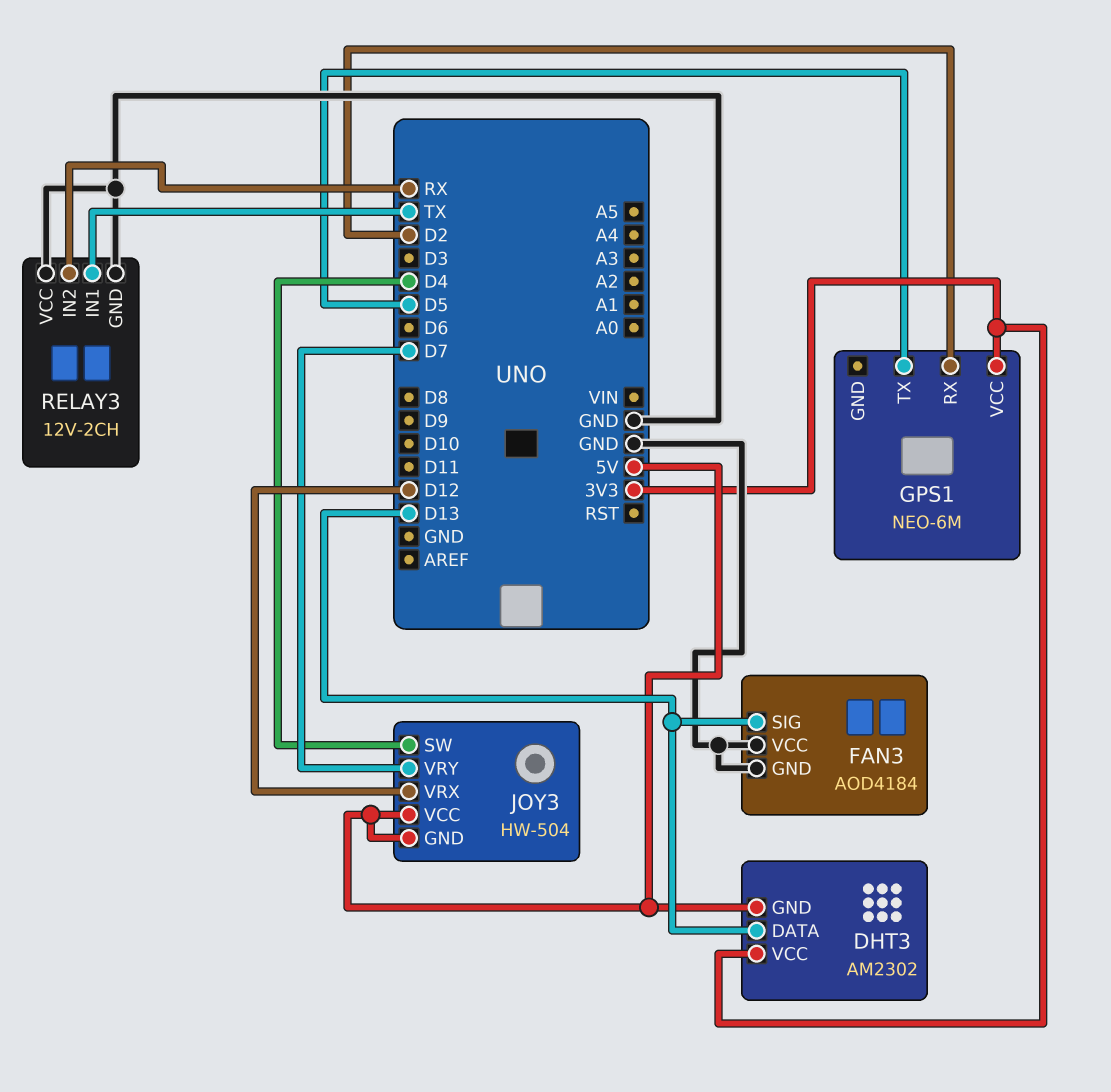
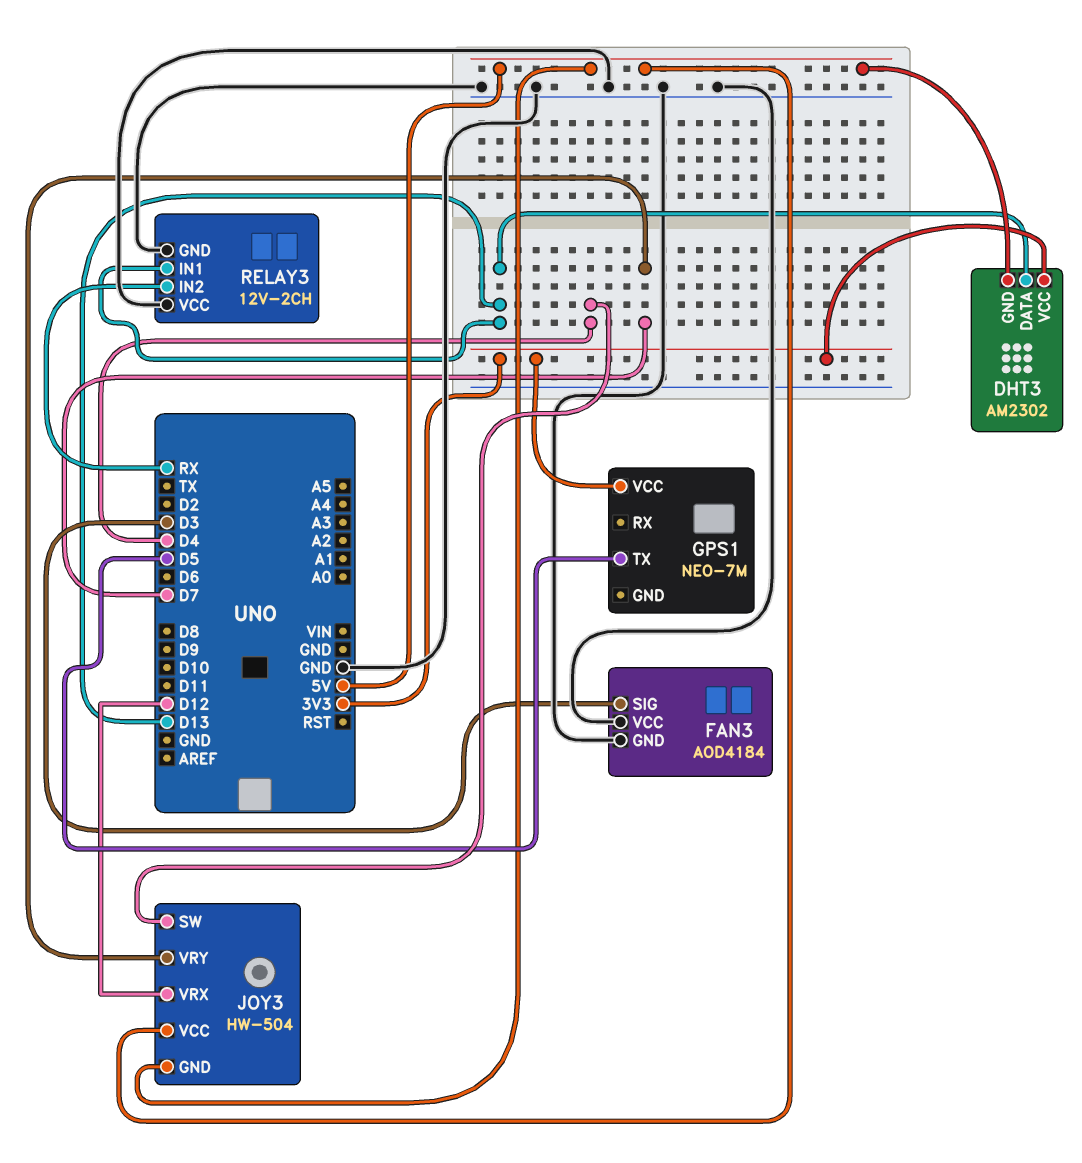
FAN3 pin SIG: D13 -> D3
GPS1: NEO-6M -> NEO-7M
GPS1 pin RX: D2 -> none
RELAY3 pin IN1: TX -> D13

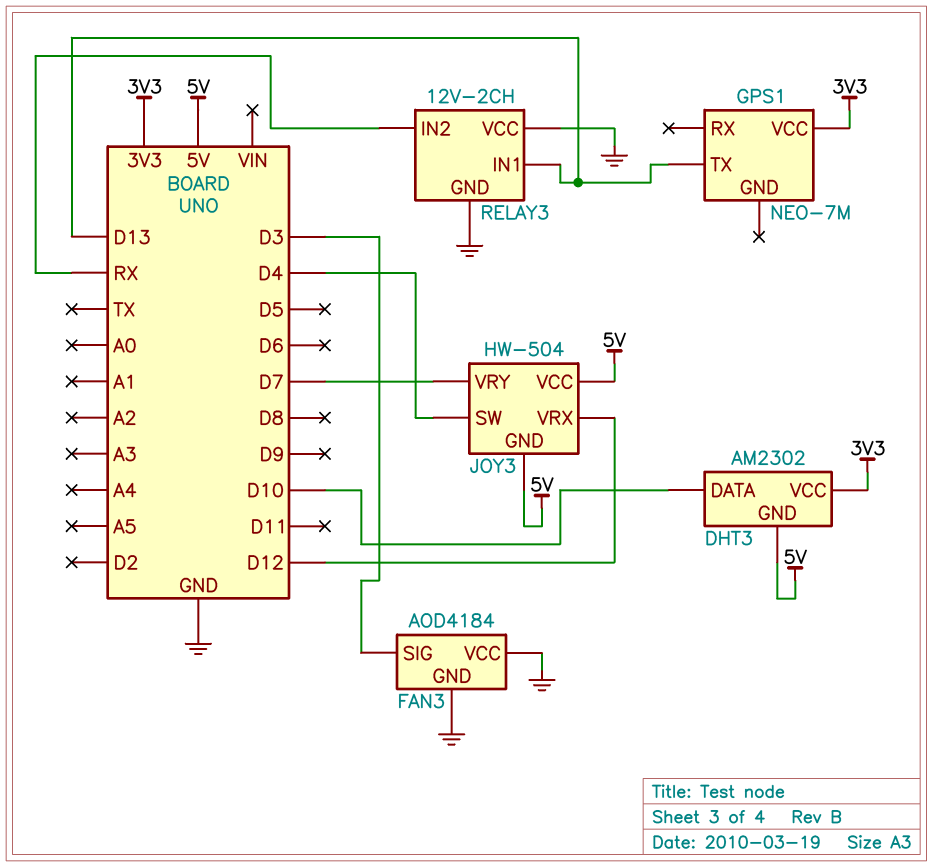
DHT3 pin DATA: D13 -> D10
GPS1 pin TX: D5 -> D13

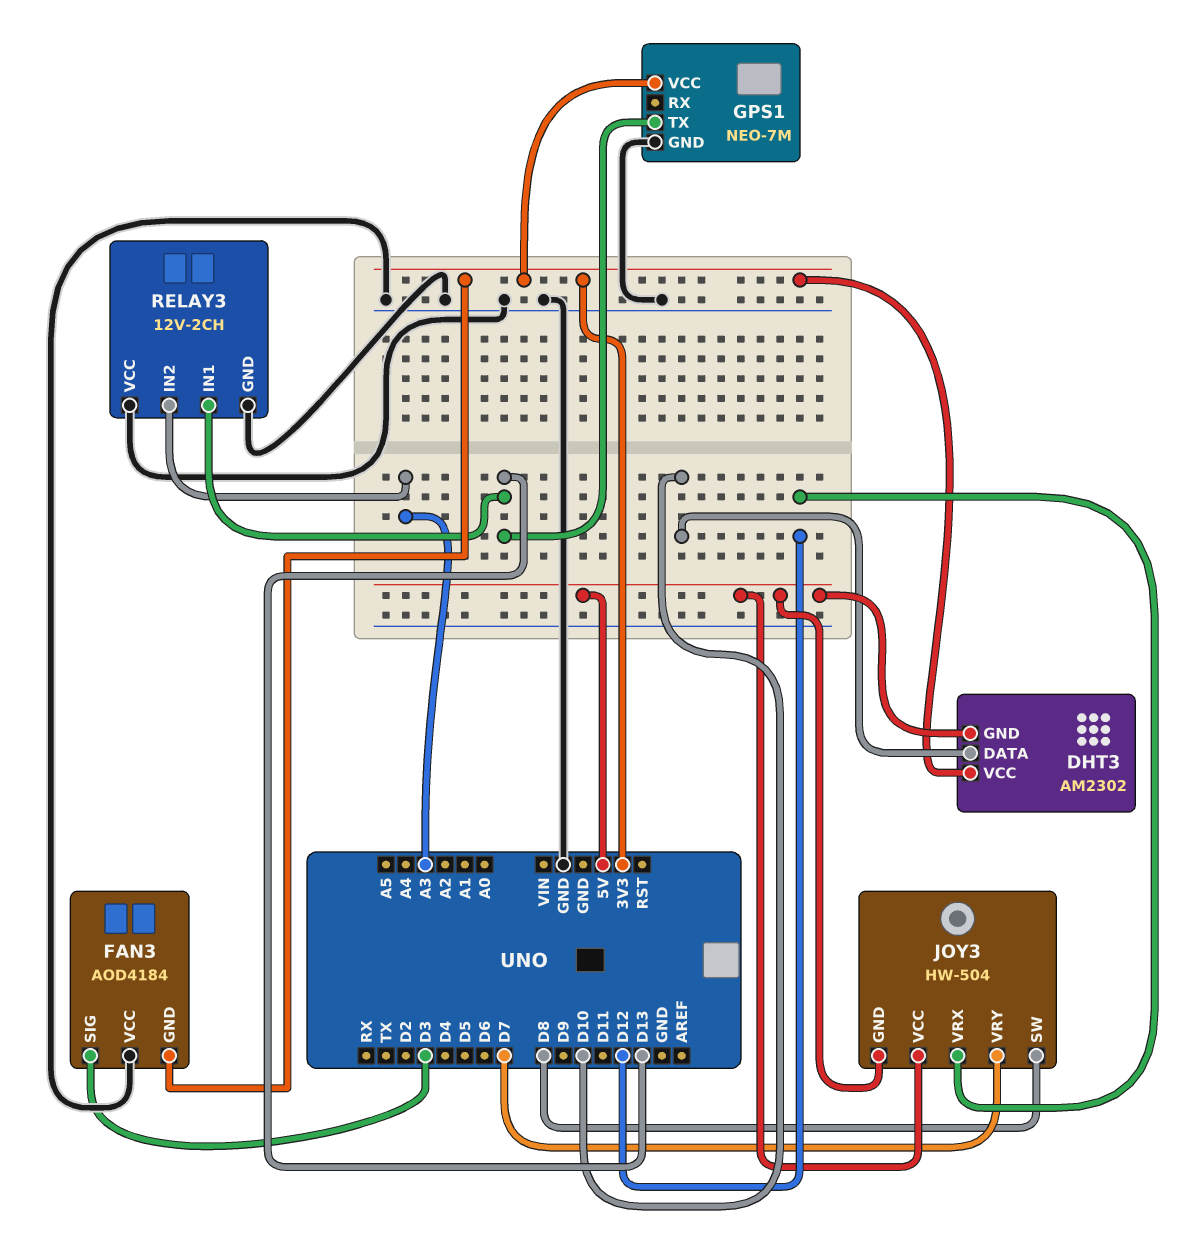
FAN3 pin GND: GND -> 3V3
GPS1 pin GND: none -> GND
JOY3 pin SW: D4 -> D8
RELAY3 pin IN2: RX -> A3

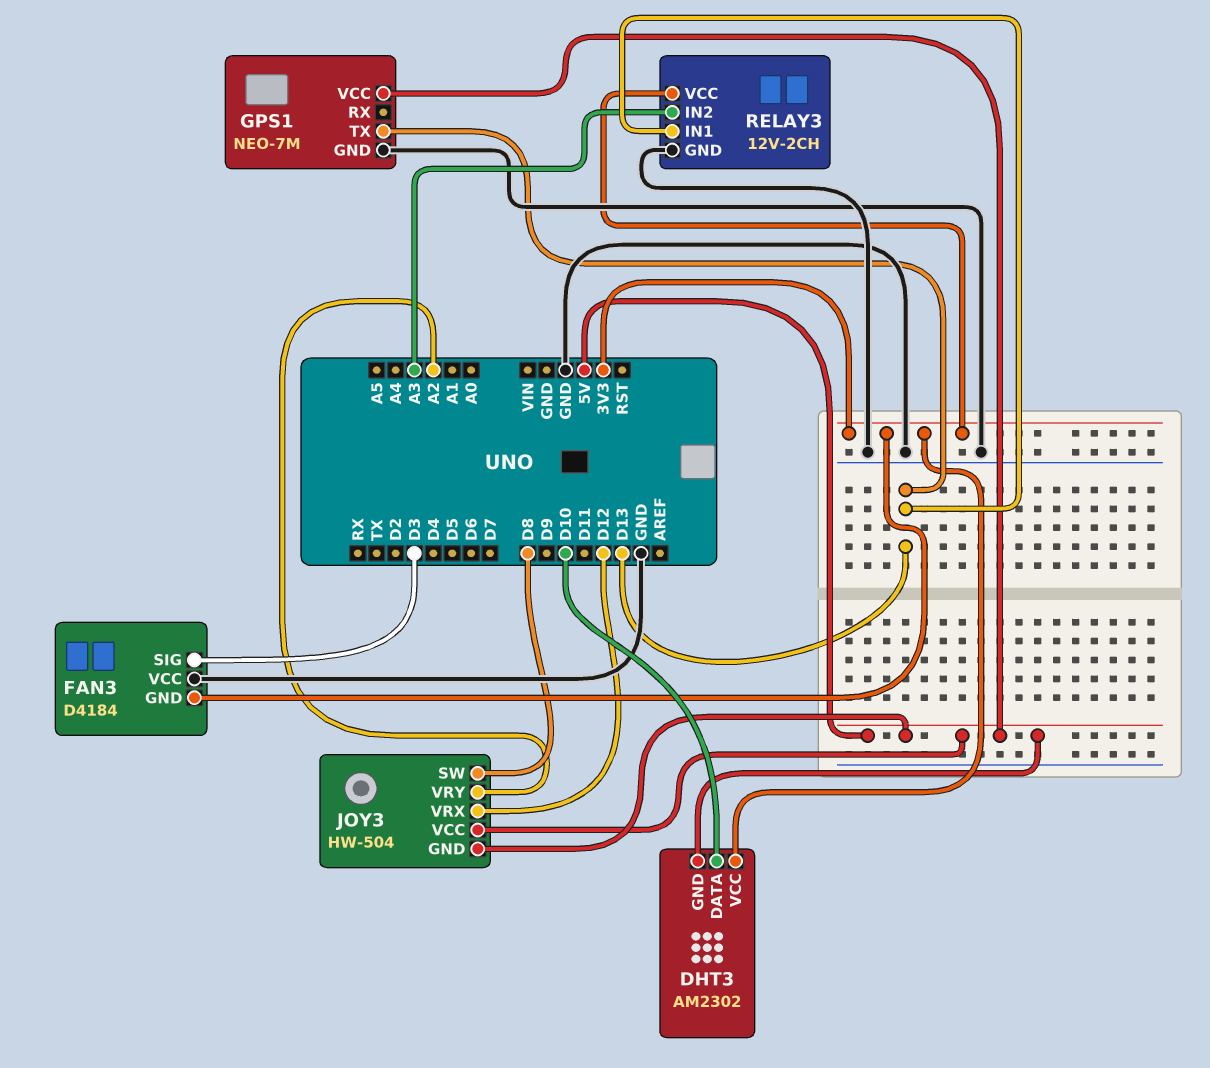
FAN3: AOD4184 -> D4184
GPS1 pin VCC: 3V3 -> 5V
JOY3 pin VRY: D7 -> A2
RELAY3 pin VCC: GND -> 3V3

